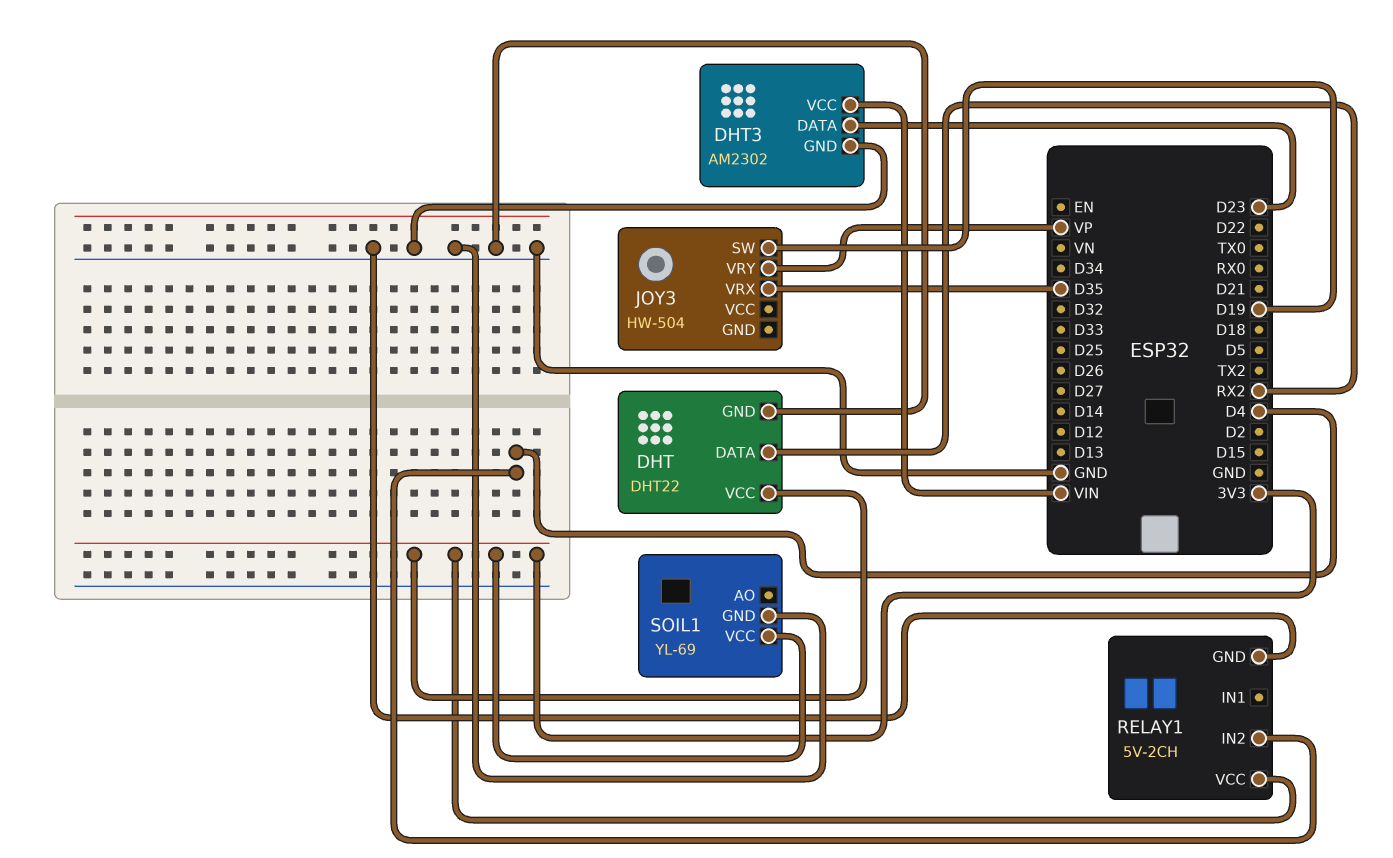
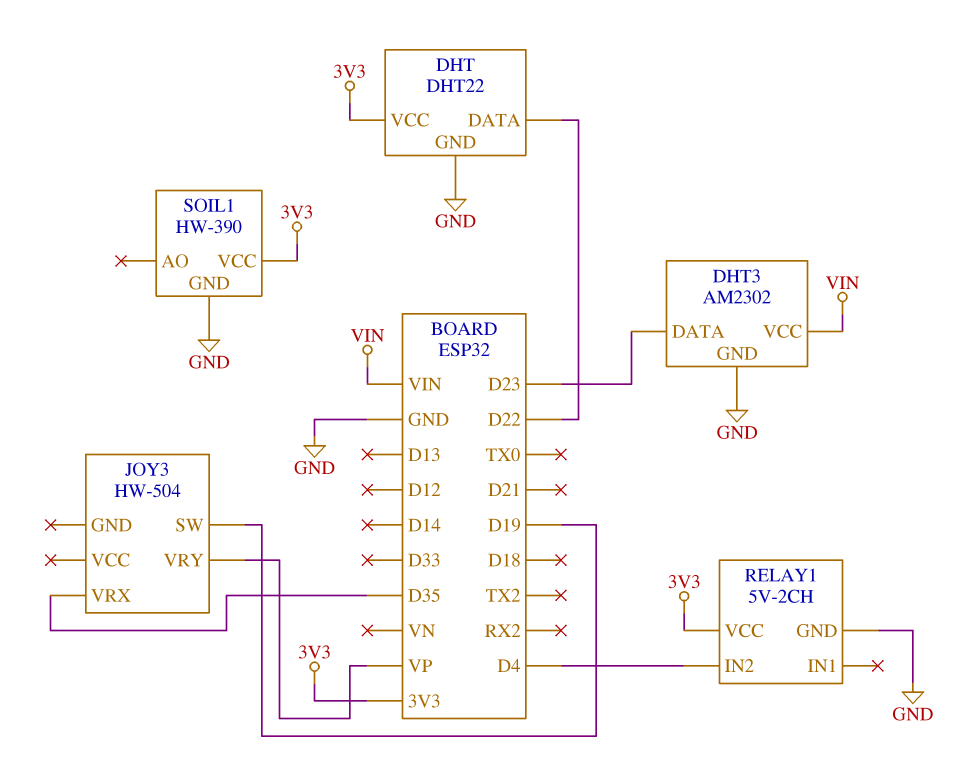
DHT pin DATA: RX2 -> D22
SOIL1: YL-69 -> HW-390

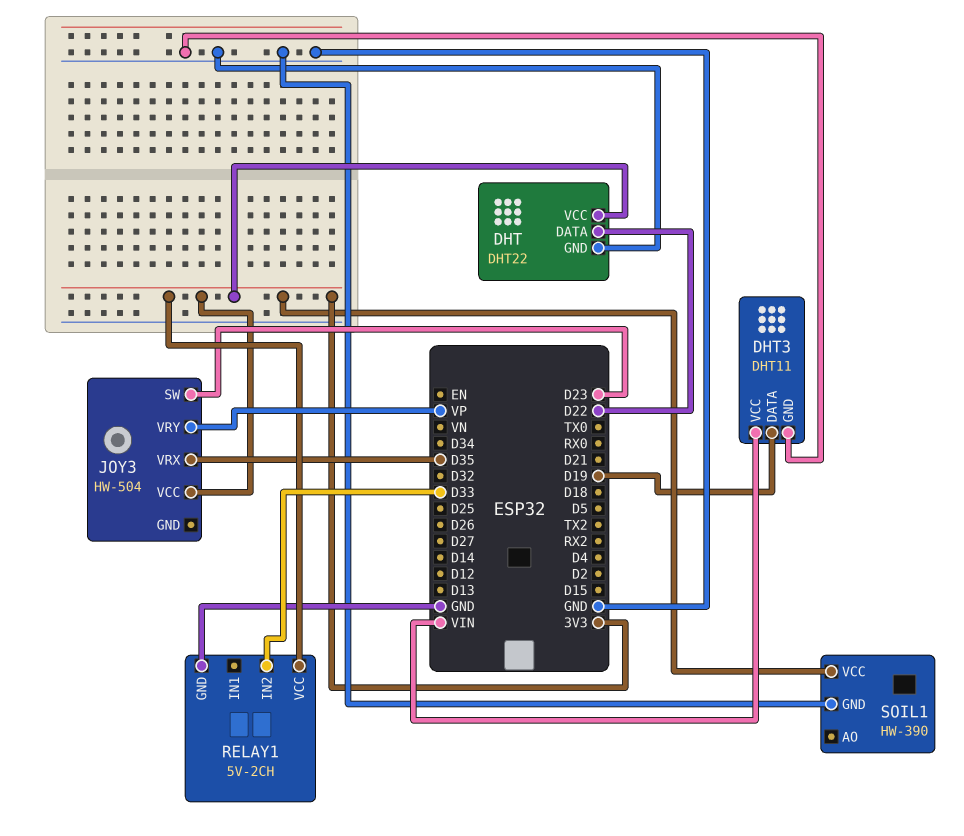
DHT3: AM2302 -> DHT11
DHT3 pin DATA: D23 -> D19
JOY3 pin SW: D19 -> D23
JOY3 pin VCC: none -> 3V3
RELAY1 pin IN2: D4 -> D33

